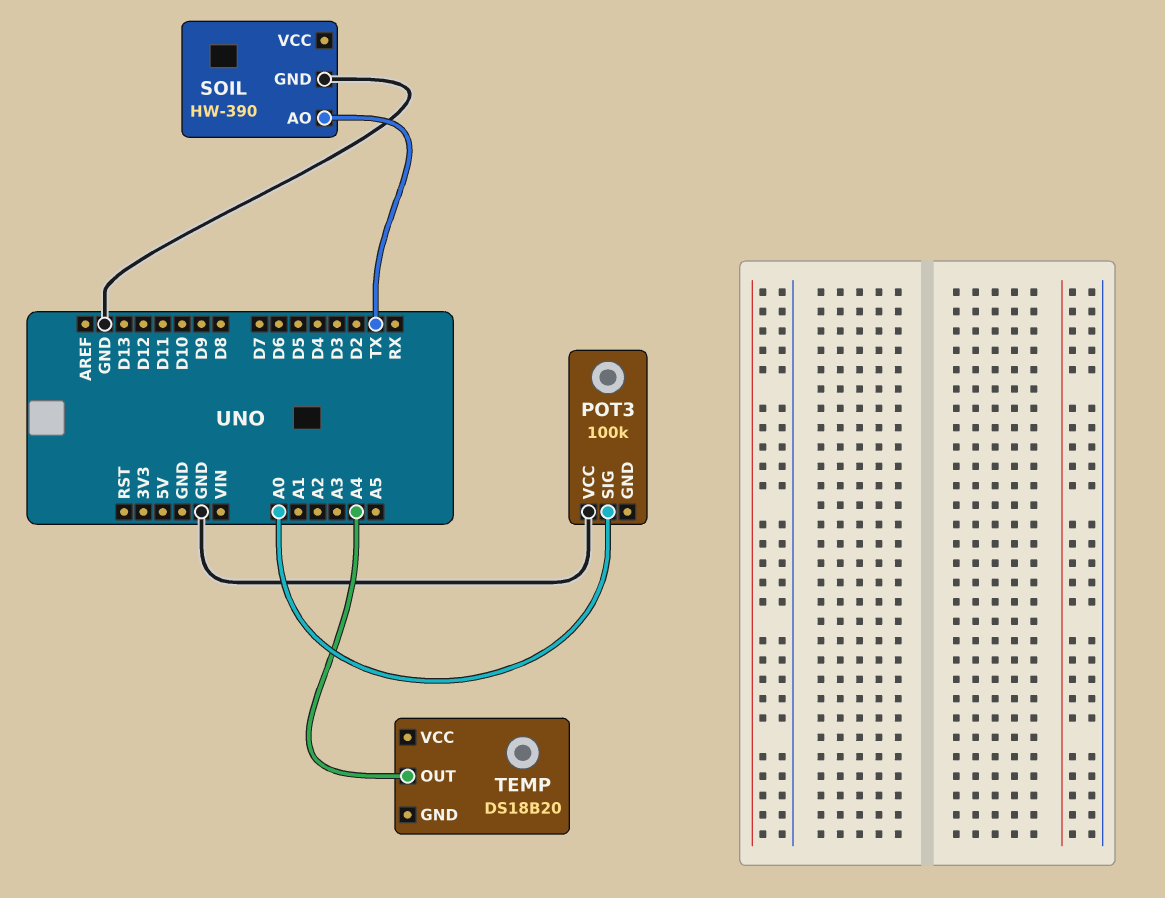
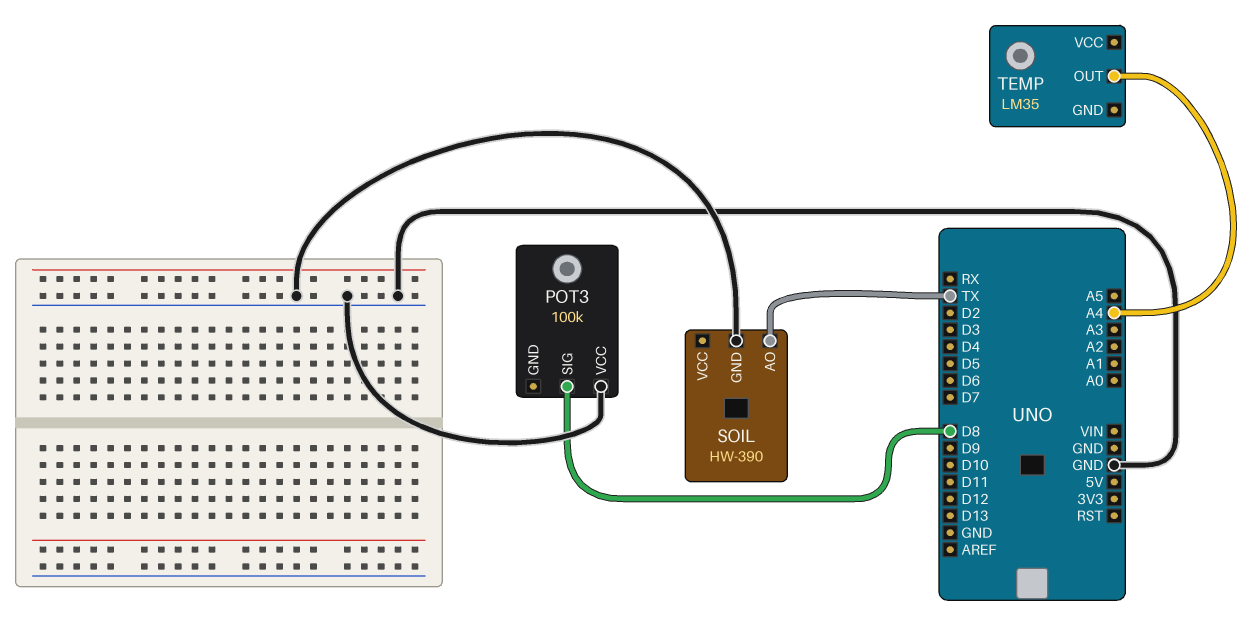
POT3 pin SIG: A0 -> D8
TEMP: DS18B20 -> LM35

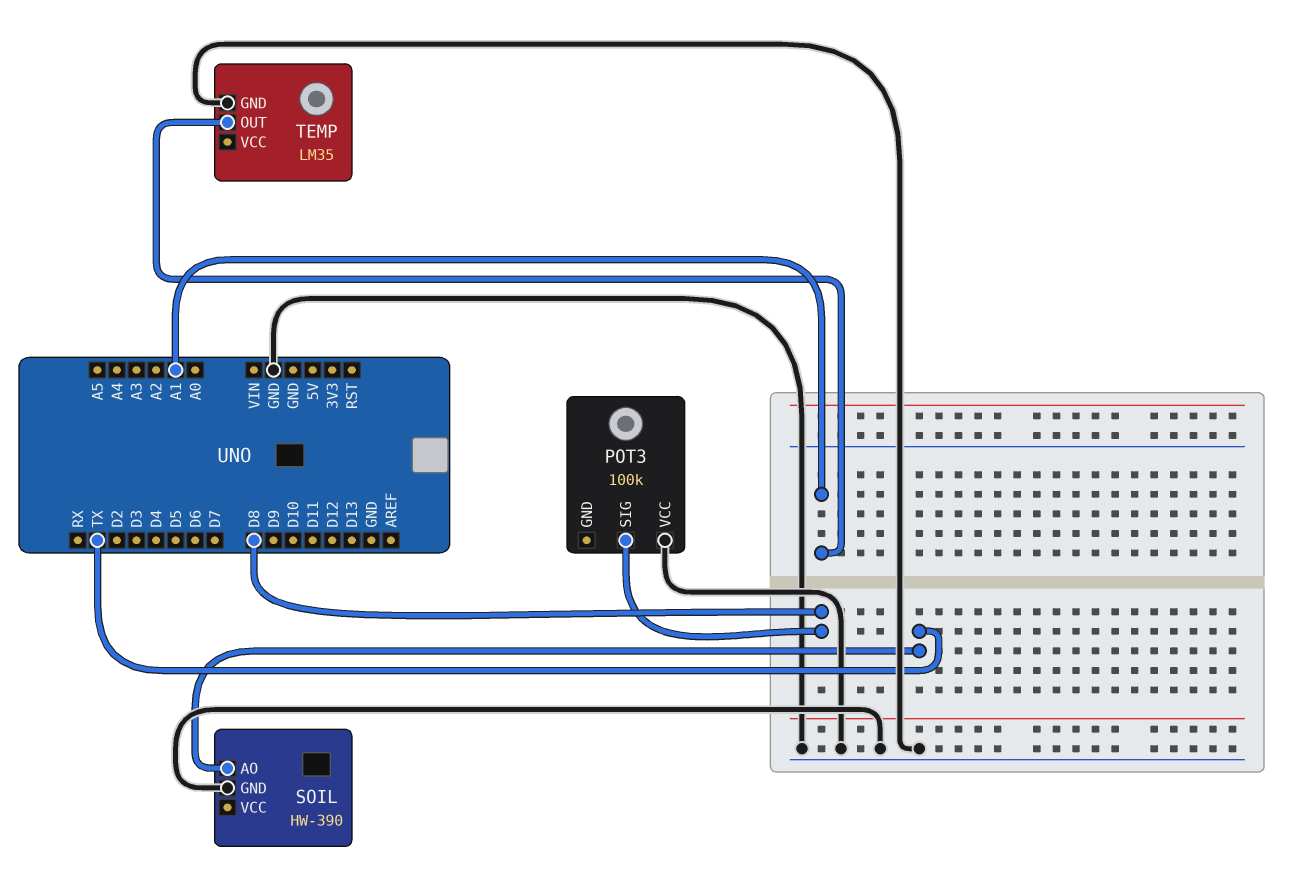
TEMP pin GND: none -> GND
TEMP pin OUT: A4 -> A1

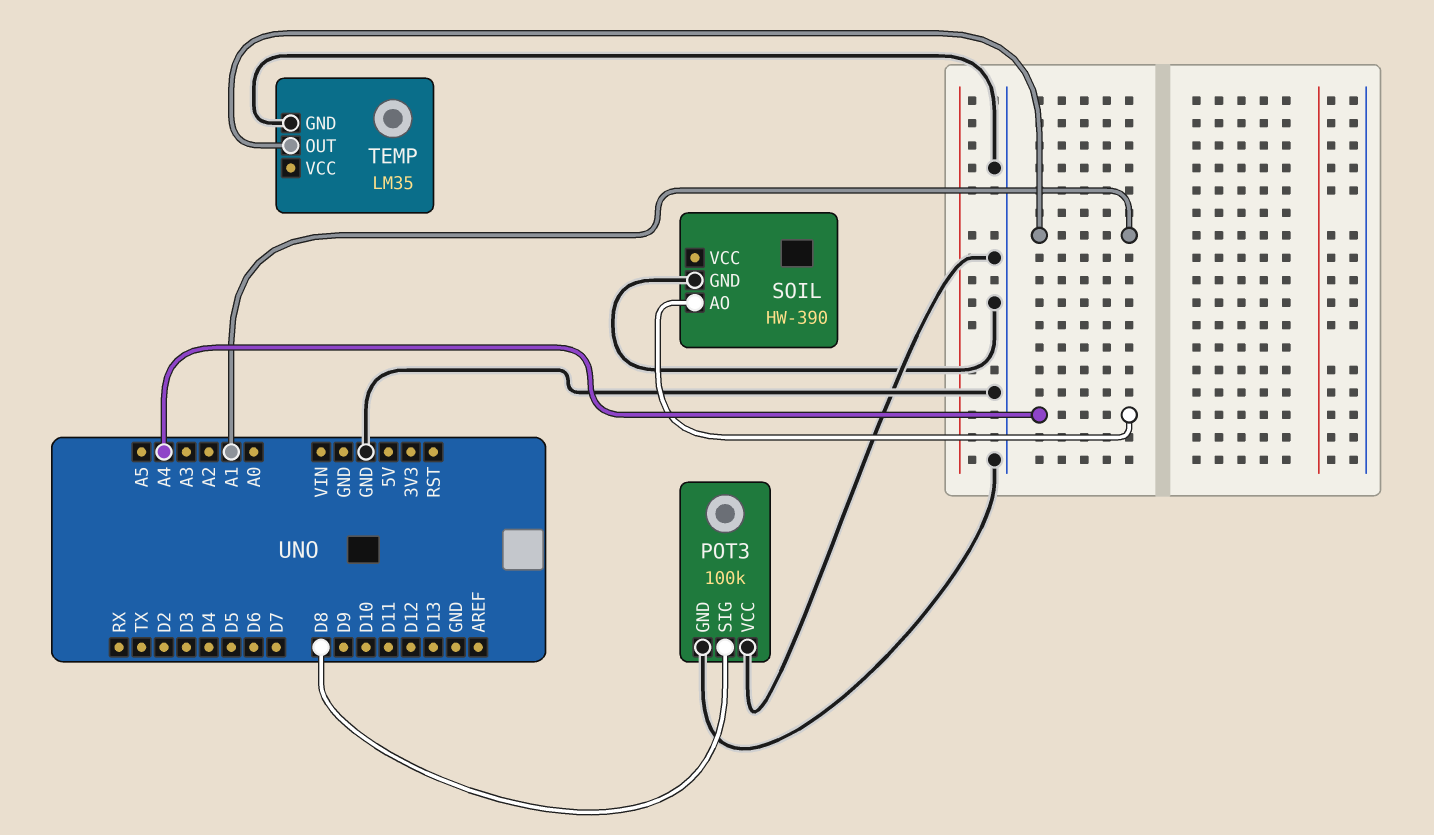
POT3 pin GND: none -> GND
SOIL pin AO: TX -> A4

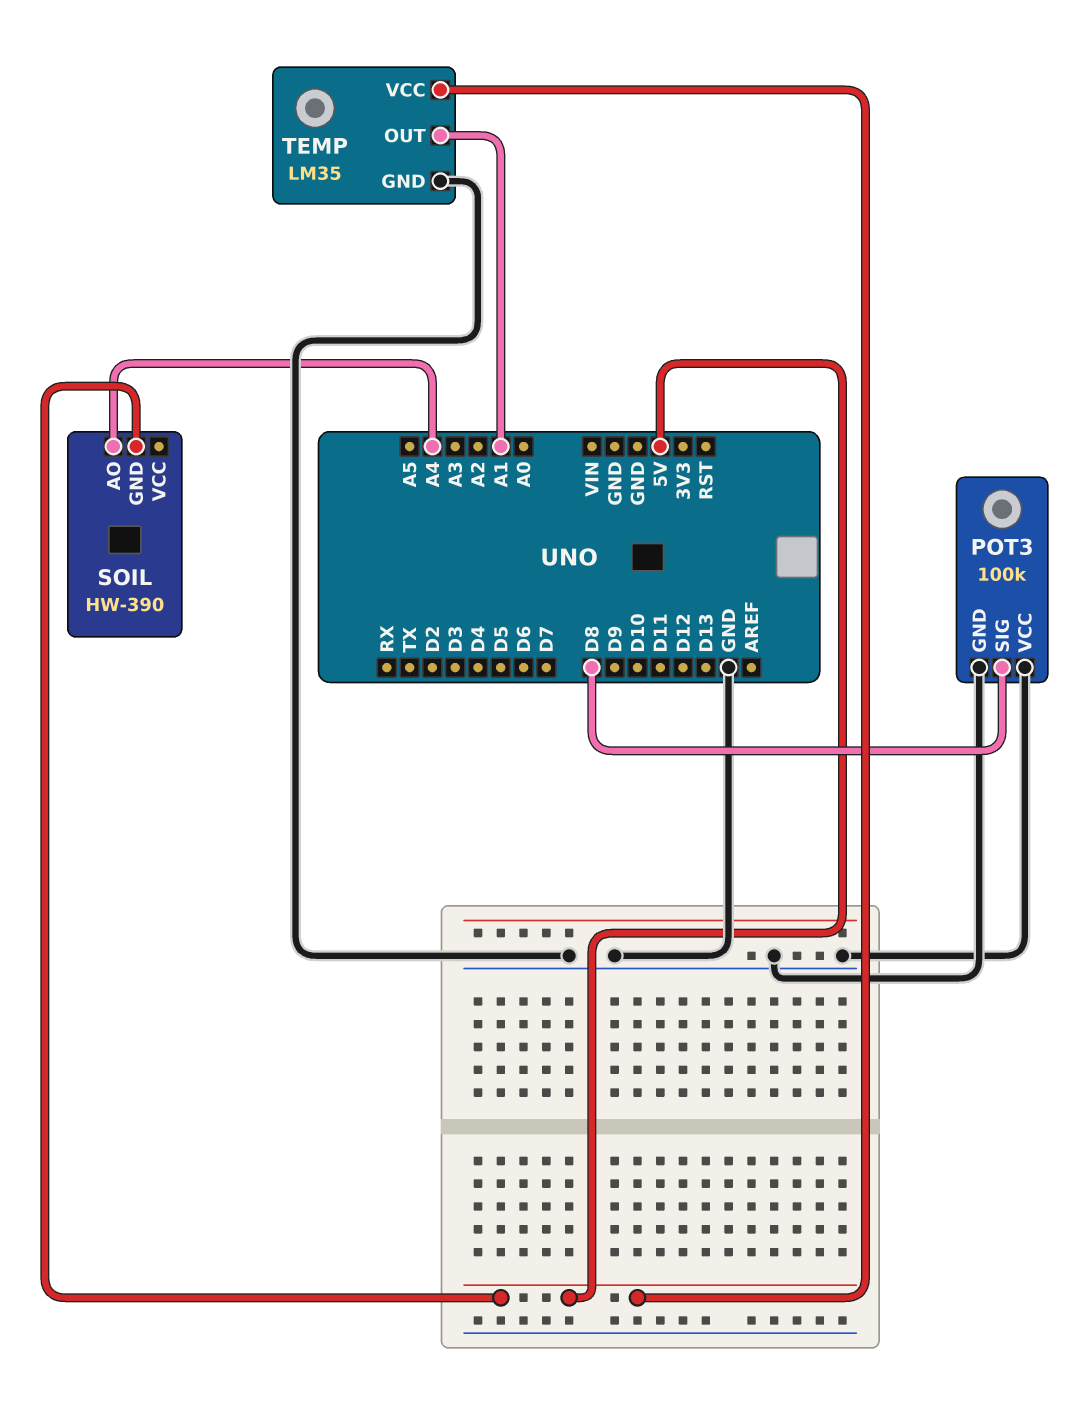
SOIL pin GND: GND -> 5V
TEMP pin VCC: none -> 5V

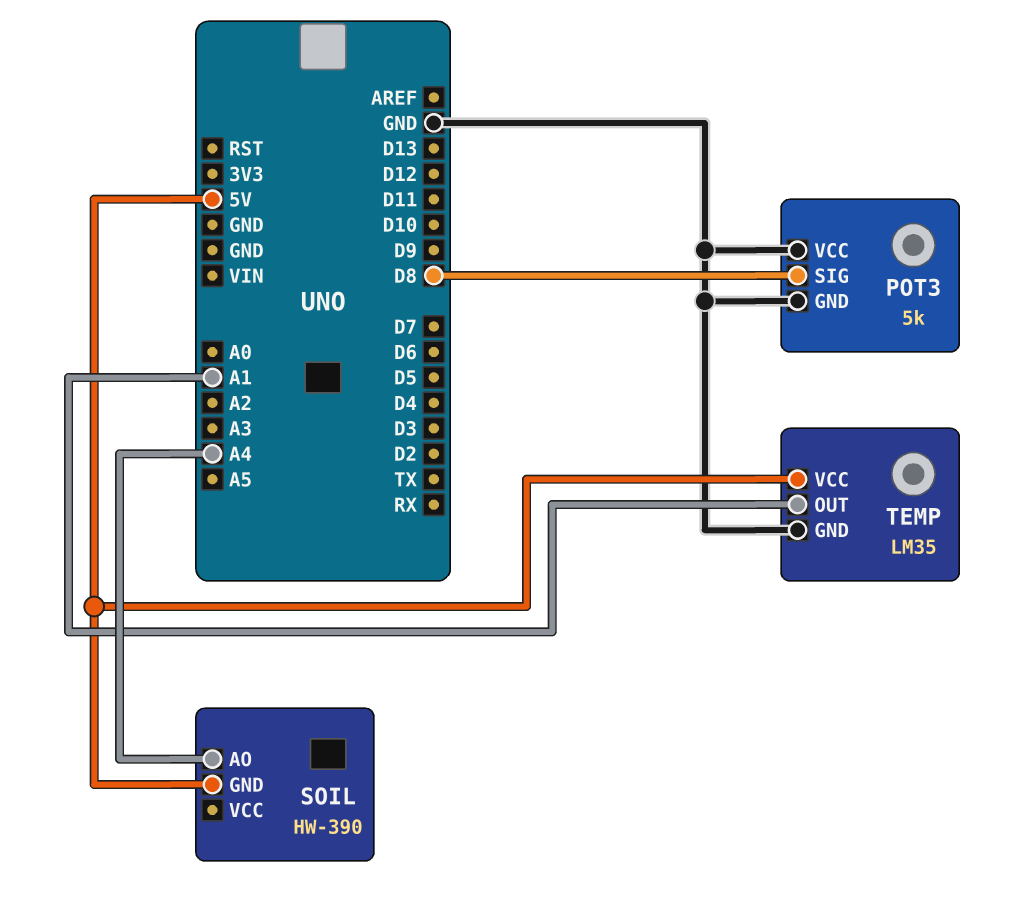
POT3: 100k -> 5k

